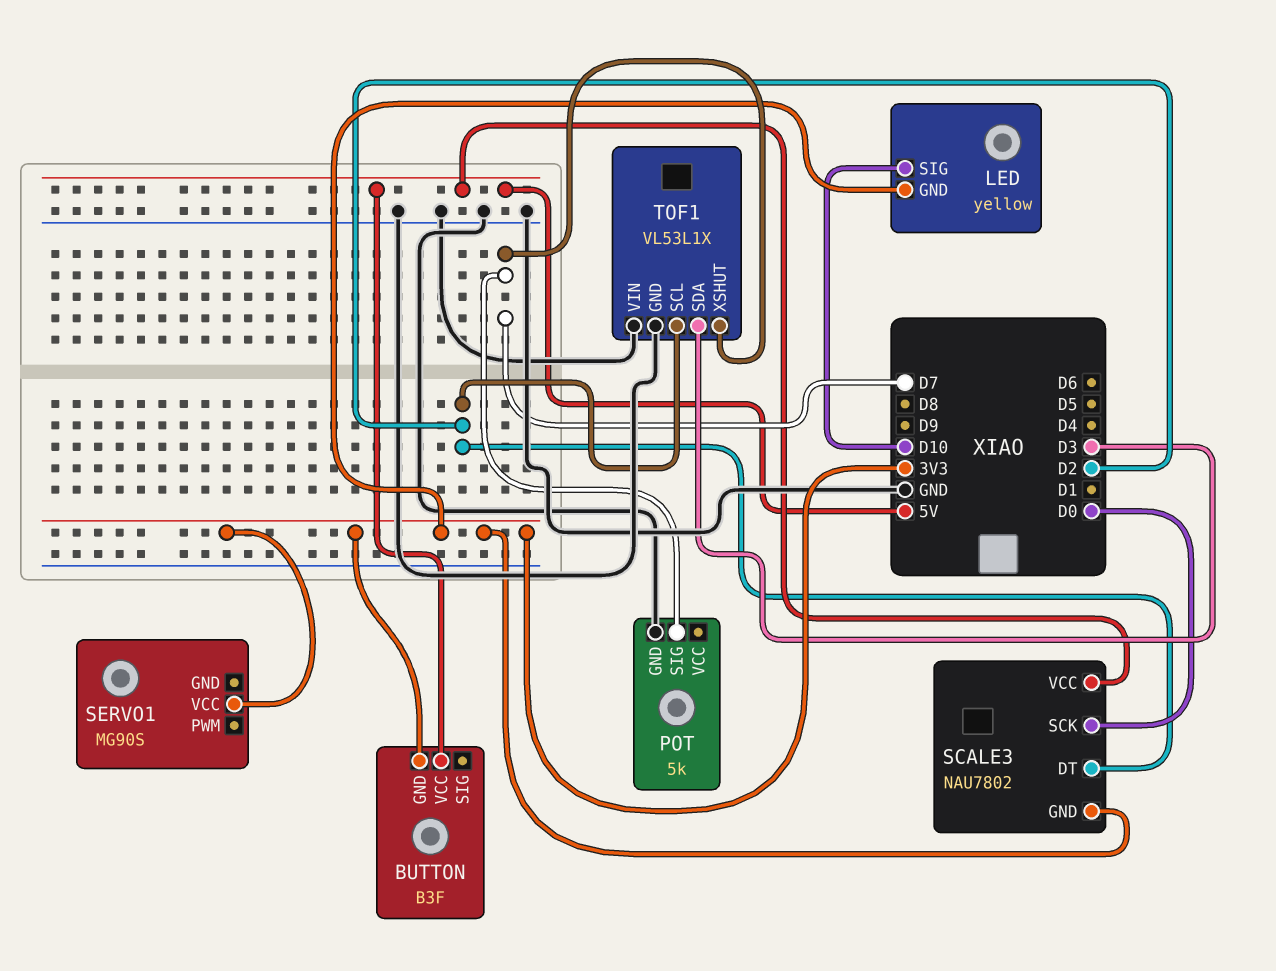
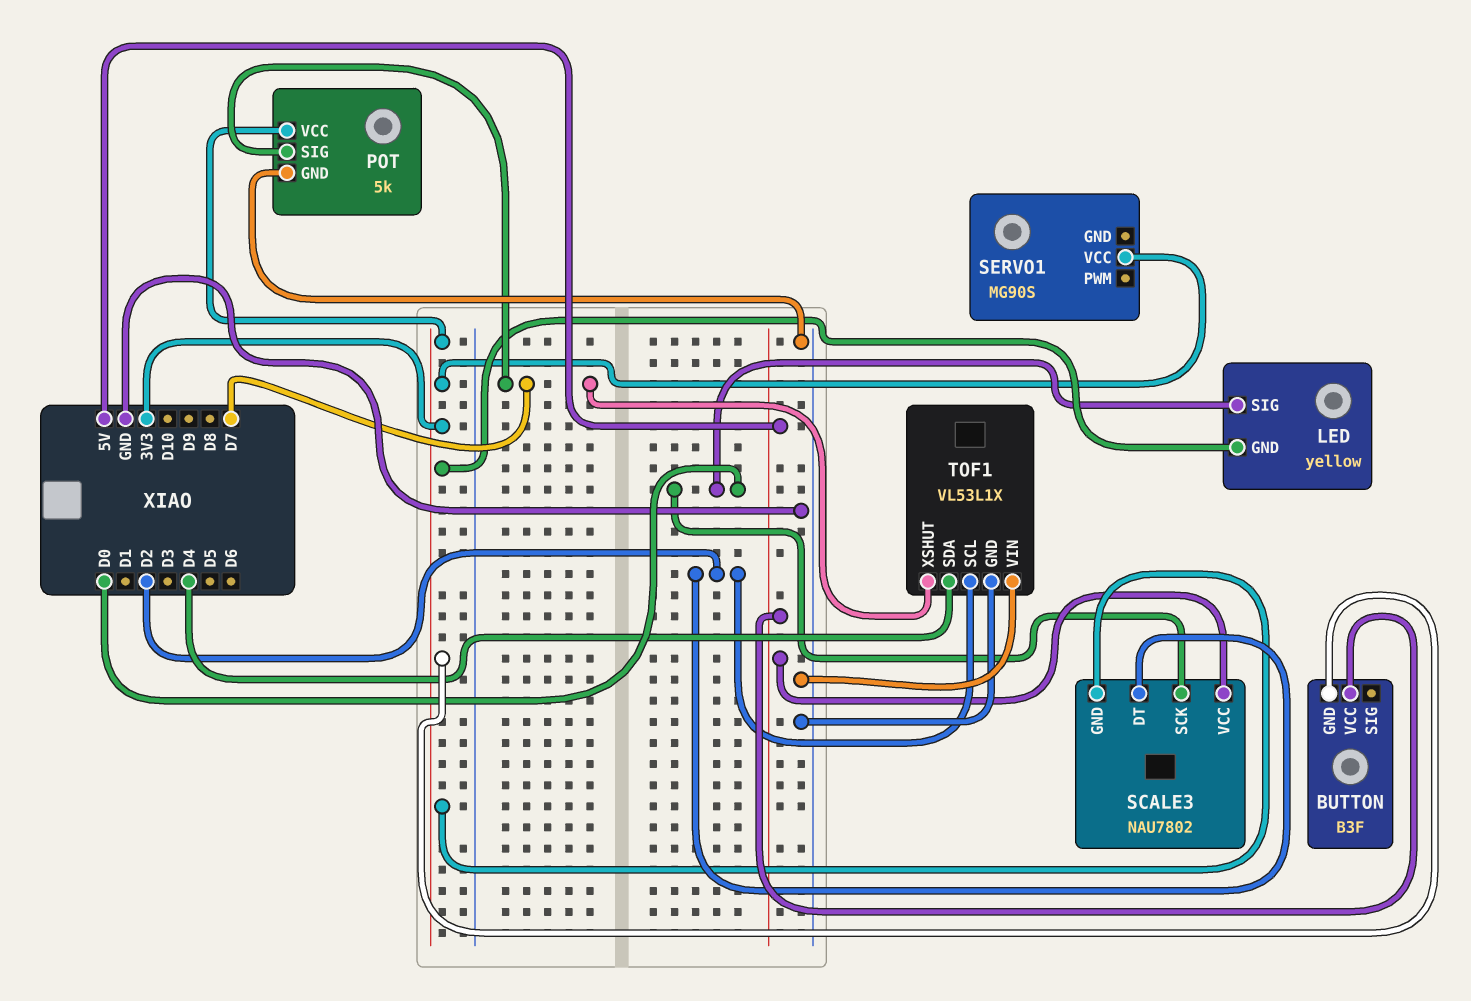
LED pin SIG: D10 -> D0
POT pin VCC: none -> 3V3
TOF1 pin SDA: D3 -> D4

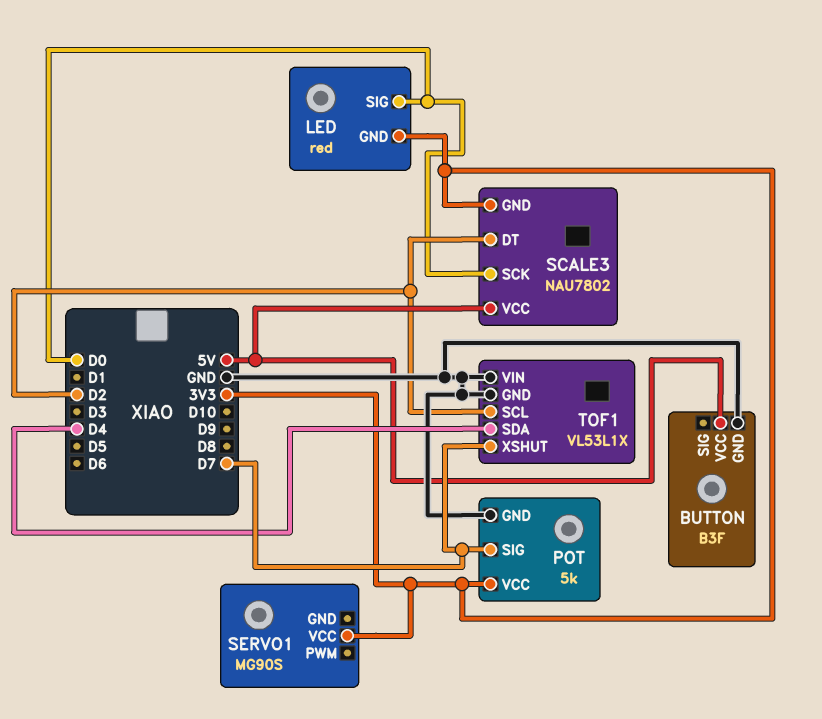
BUTTON pin GND: 3V3 -> GND
LED: yellow -> red

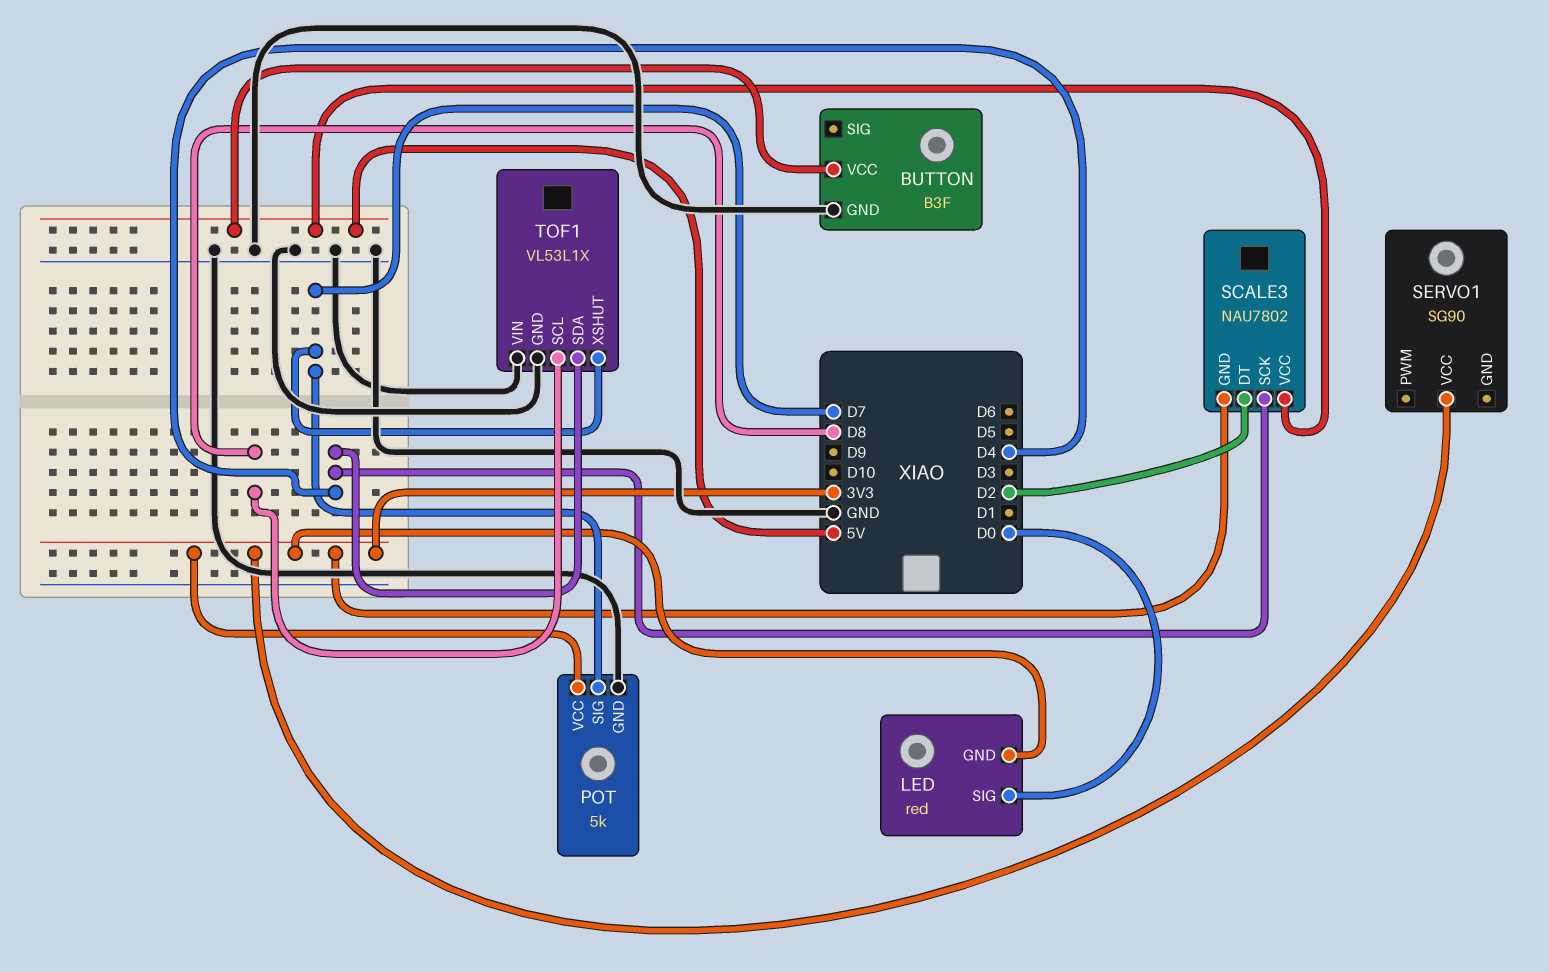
SCALE3 pin SCK: D0 -> D4
SERVO1: MG90S -> SG90
TOF1 pin SCL: D2 -> D8

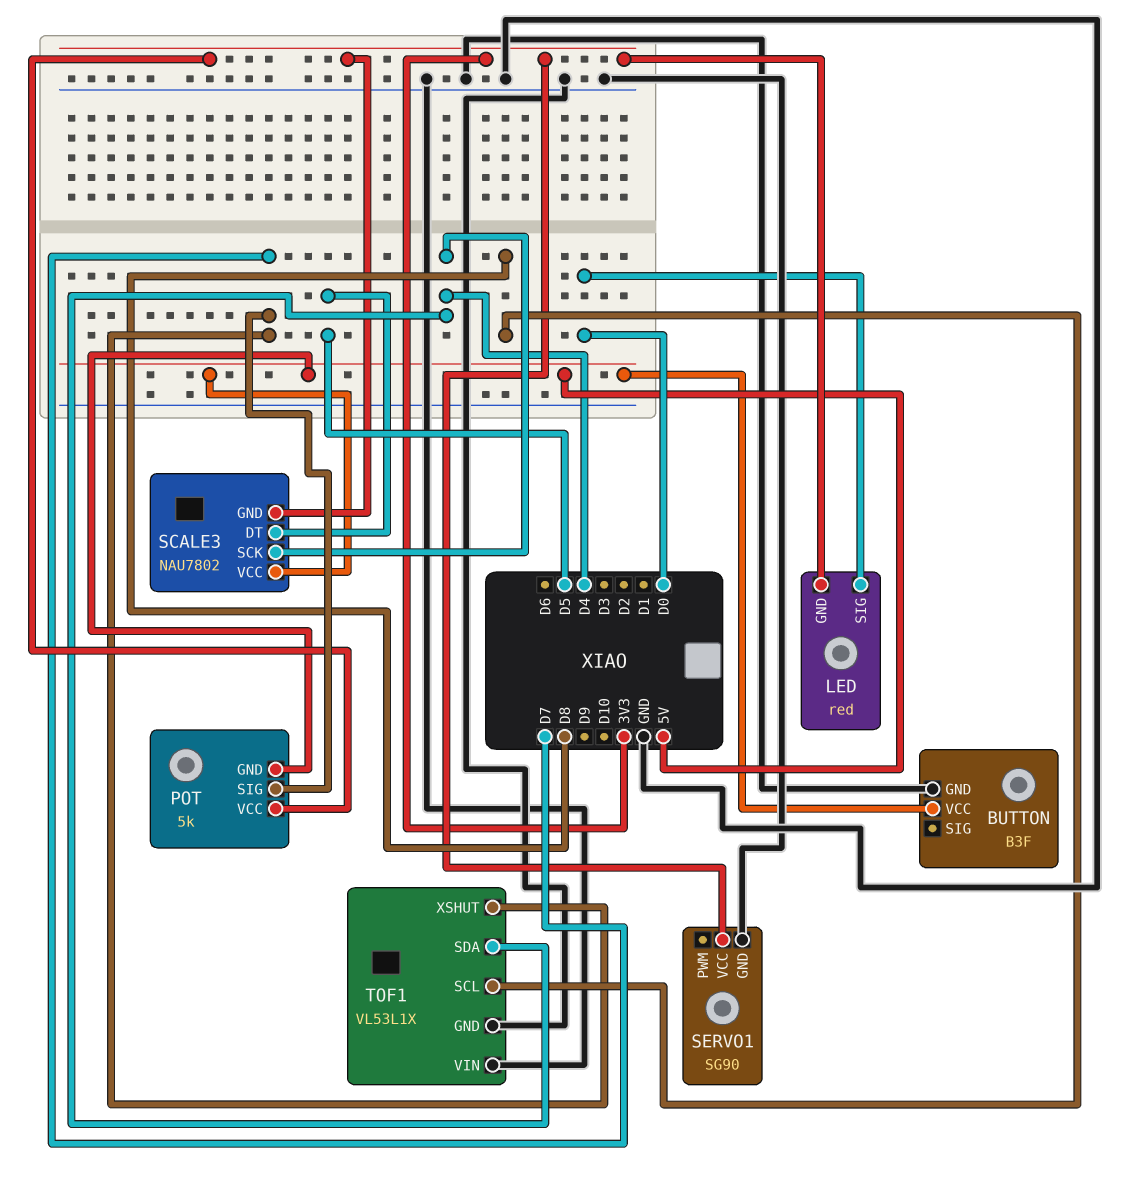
POT pin GND: GND -> 5V
SCALE3 pin DT: D2 -> D5
SERVO1 pin GND: none -> GND

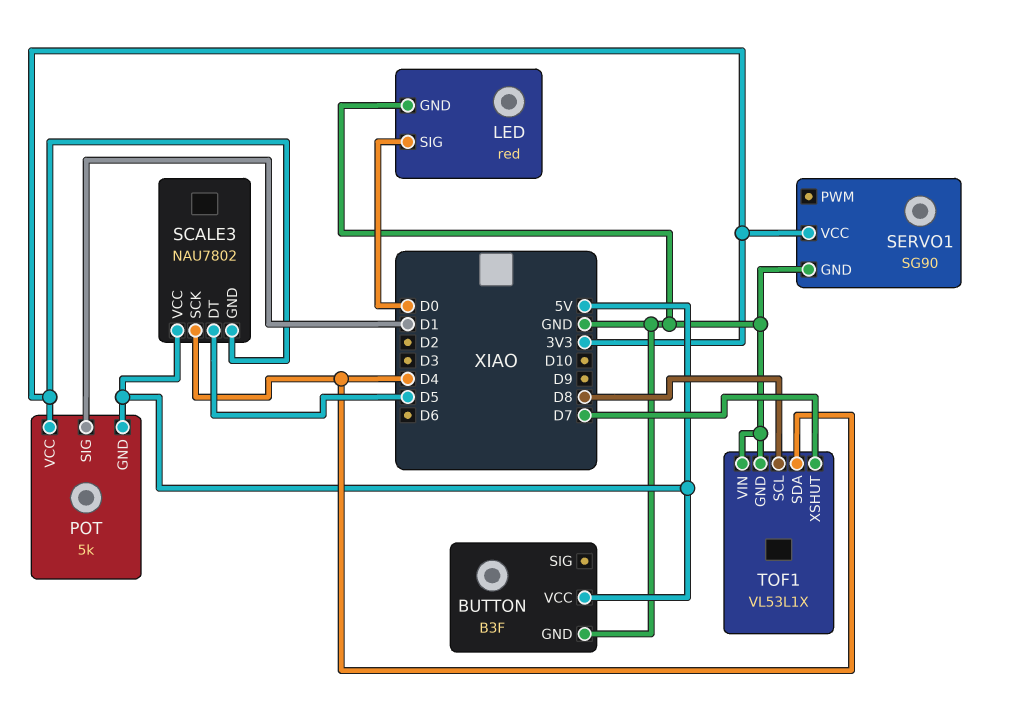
LED pin GND: 3V3 -> GND
POT pin SIG: D7 -> D1

